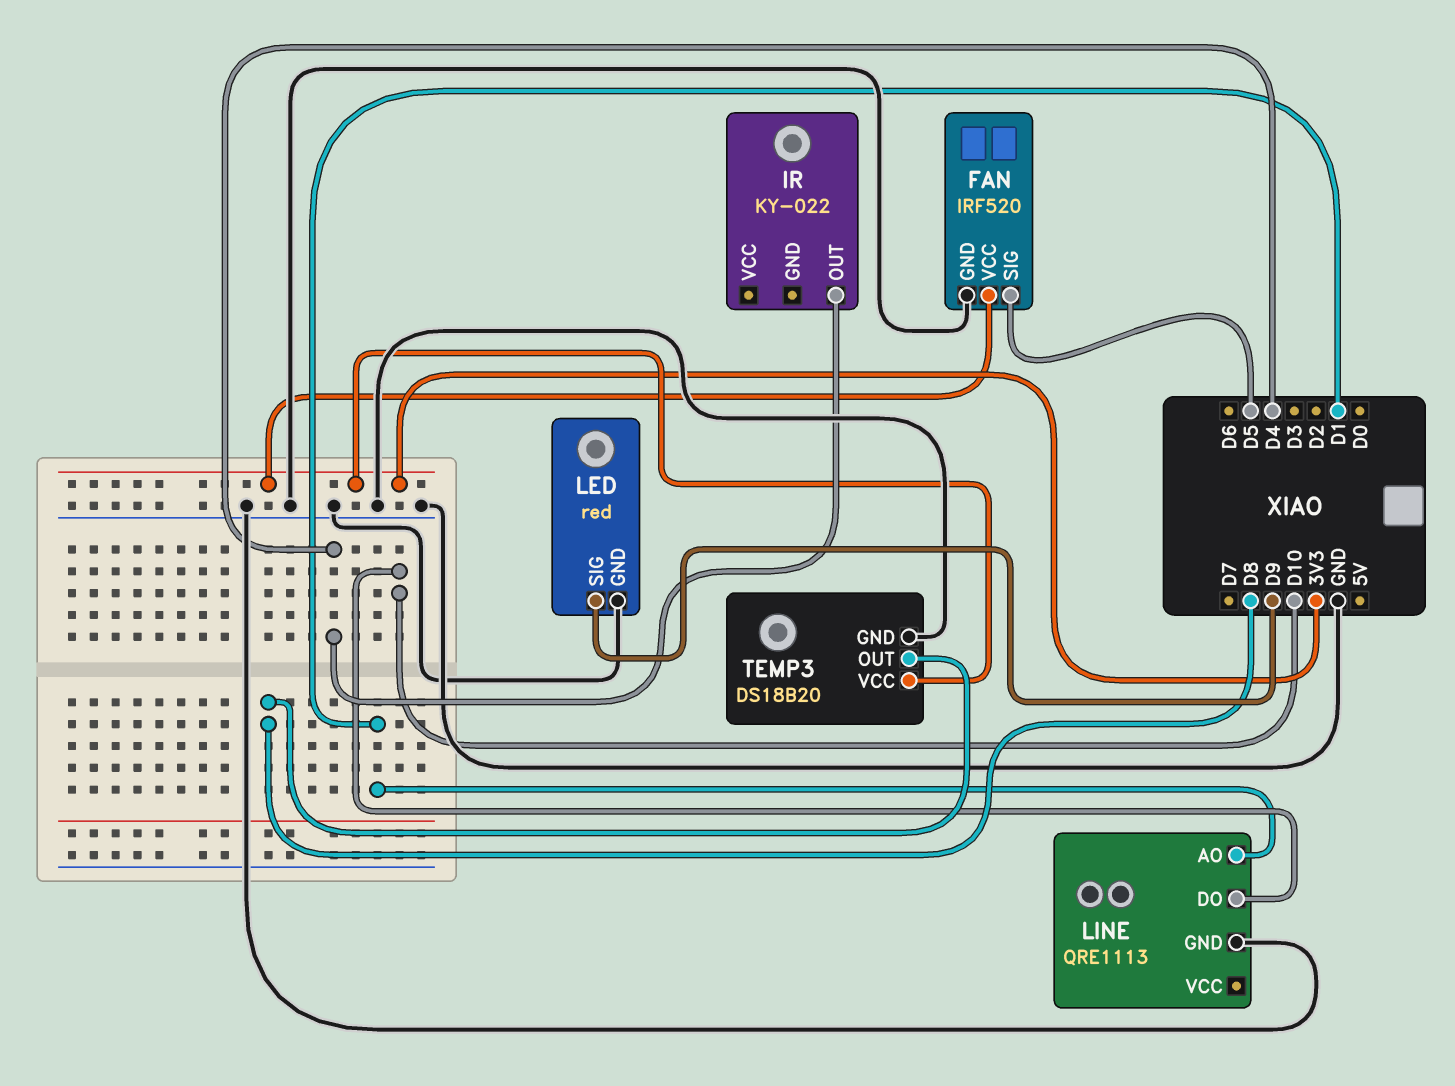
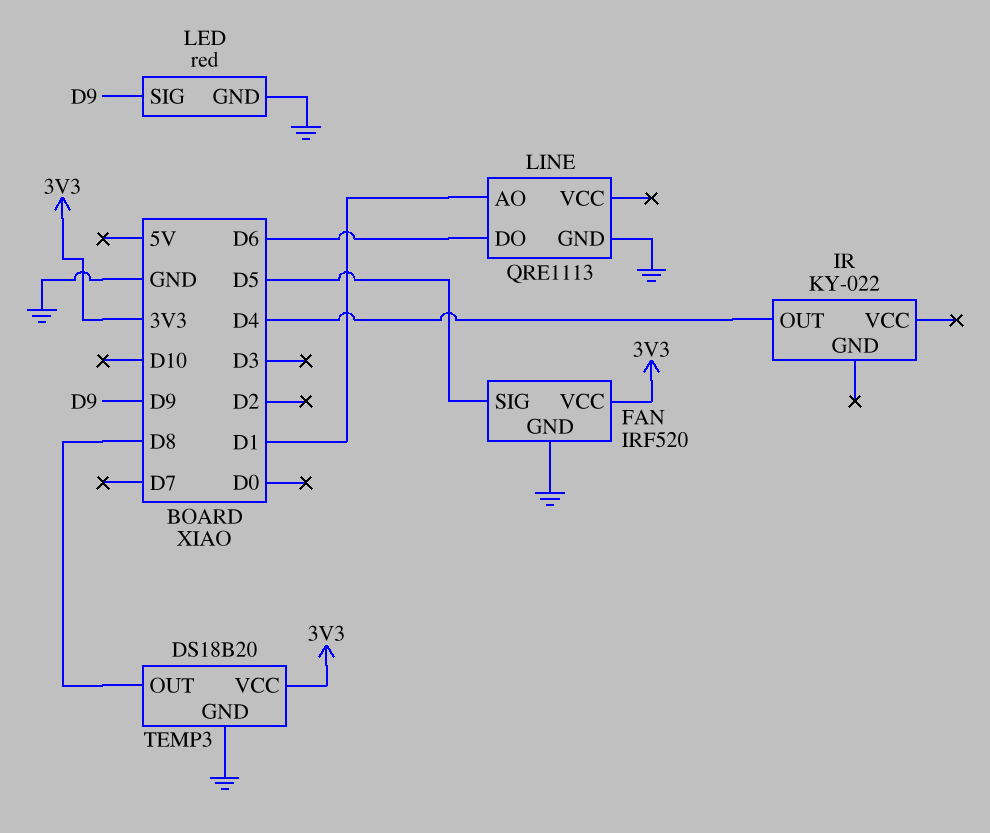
LINE pin DO: D10 -> D6

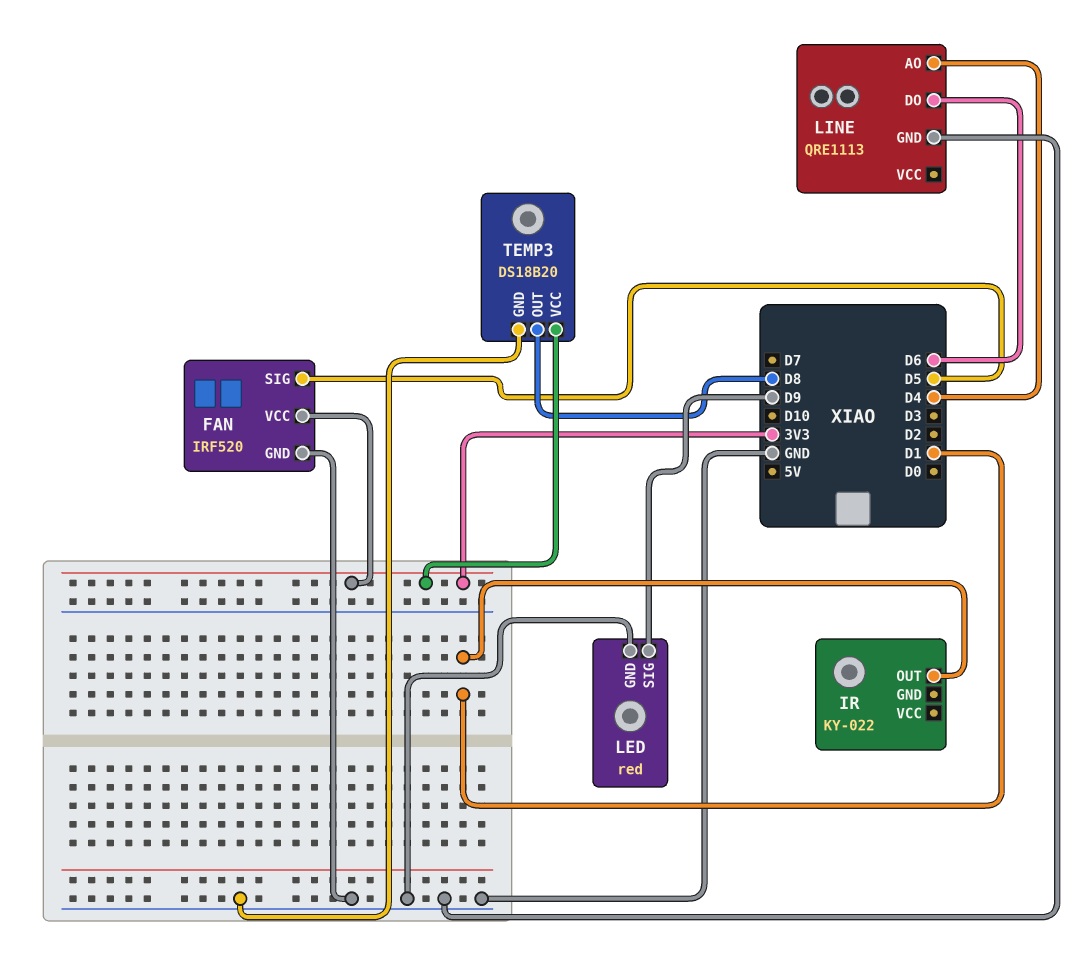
IR pin OUT: D4 -> D1
LINE pin AO: D1 -> D4

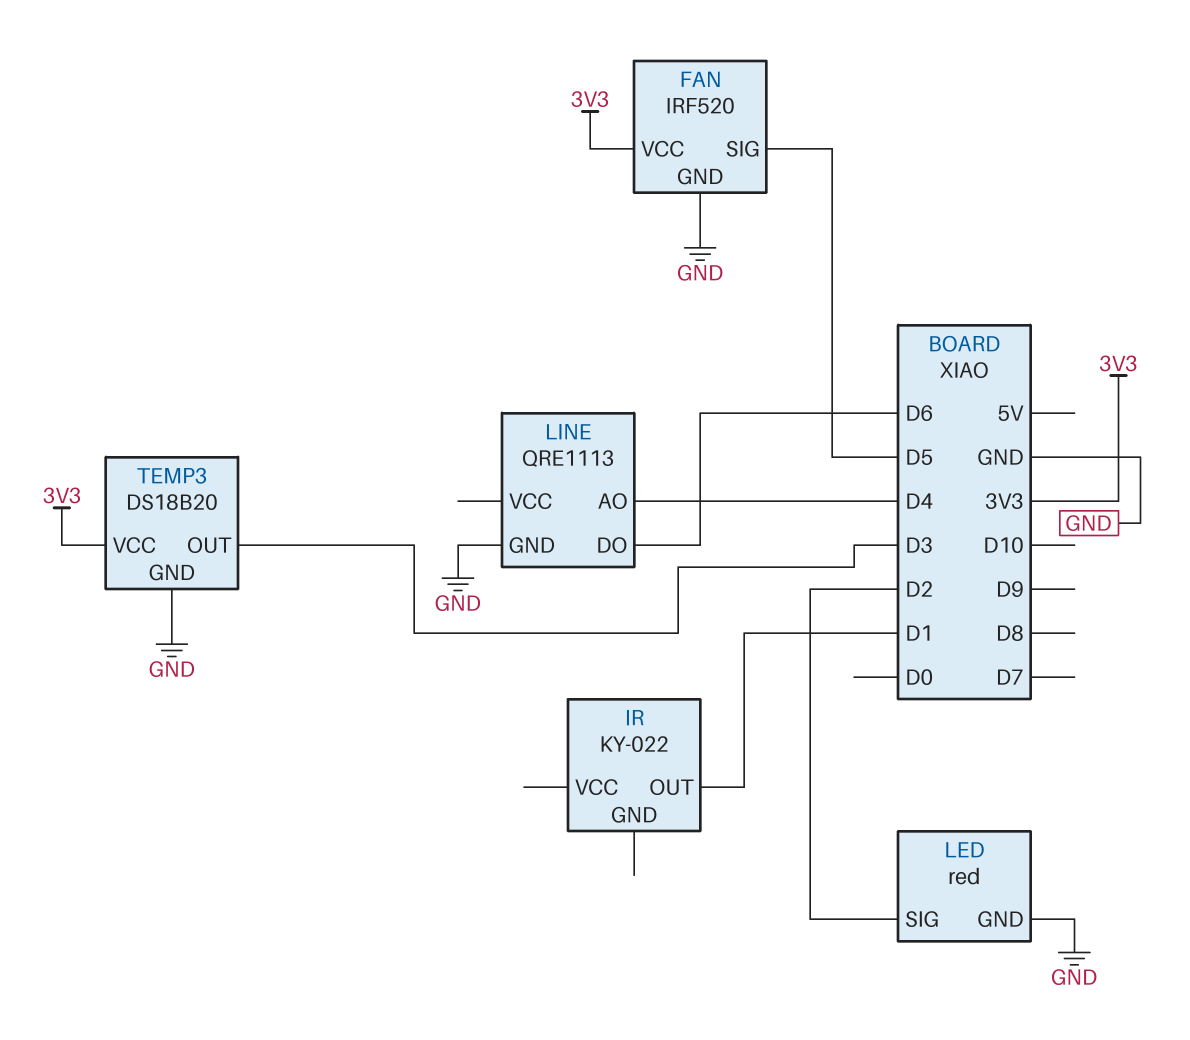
LED pin SIG: D9 -> D2
TEMP3 pin OUT: D8 -> D3

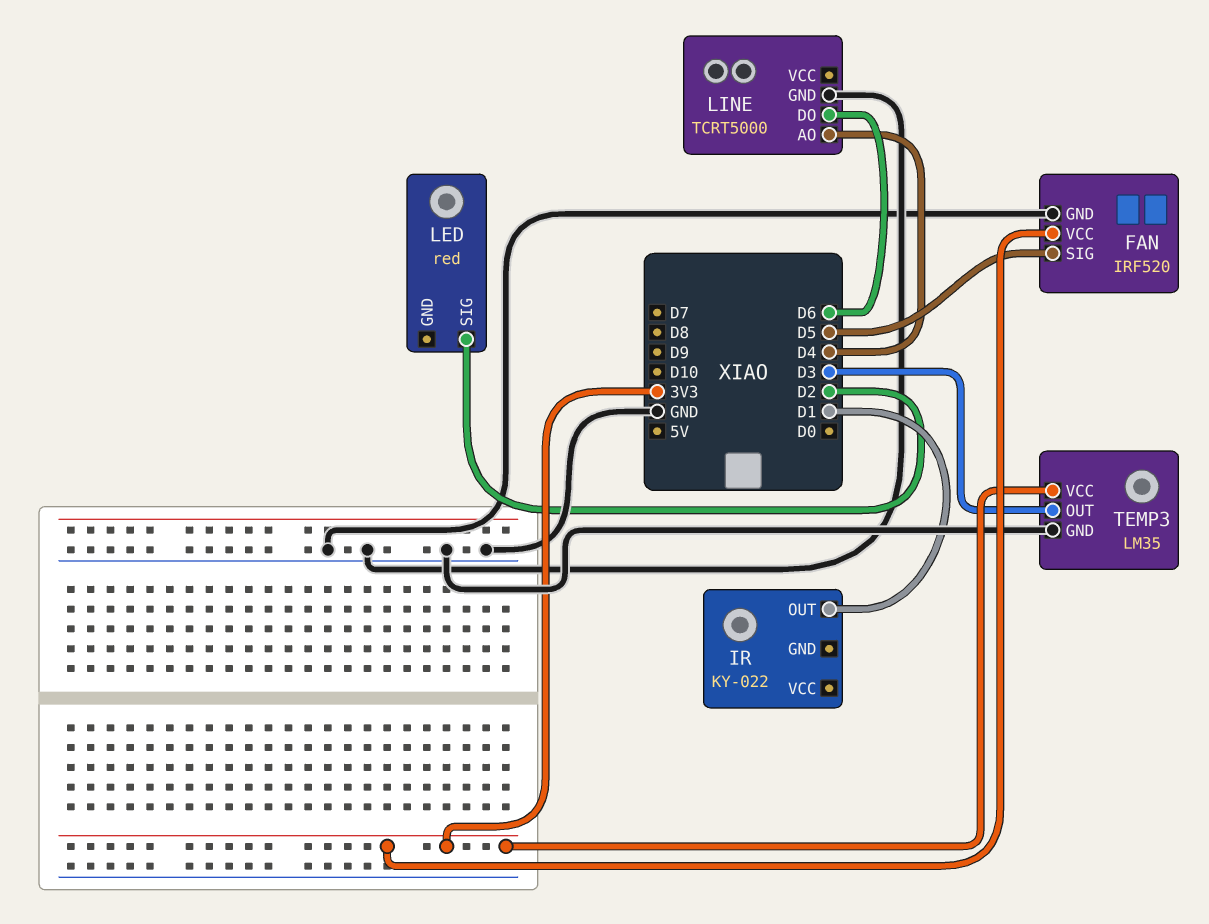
LED pin GND: GND -> none
LINE: QRE1113 -> TCRT5000
TEMP3: DS18B20 -> LM35

